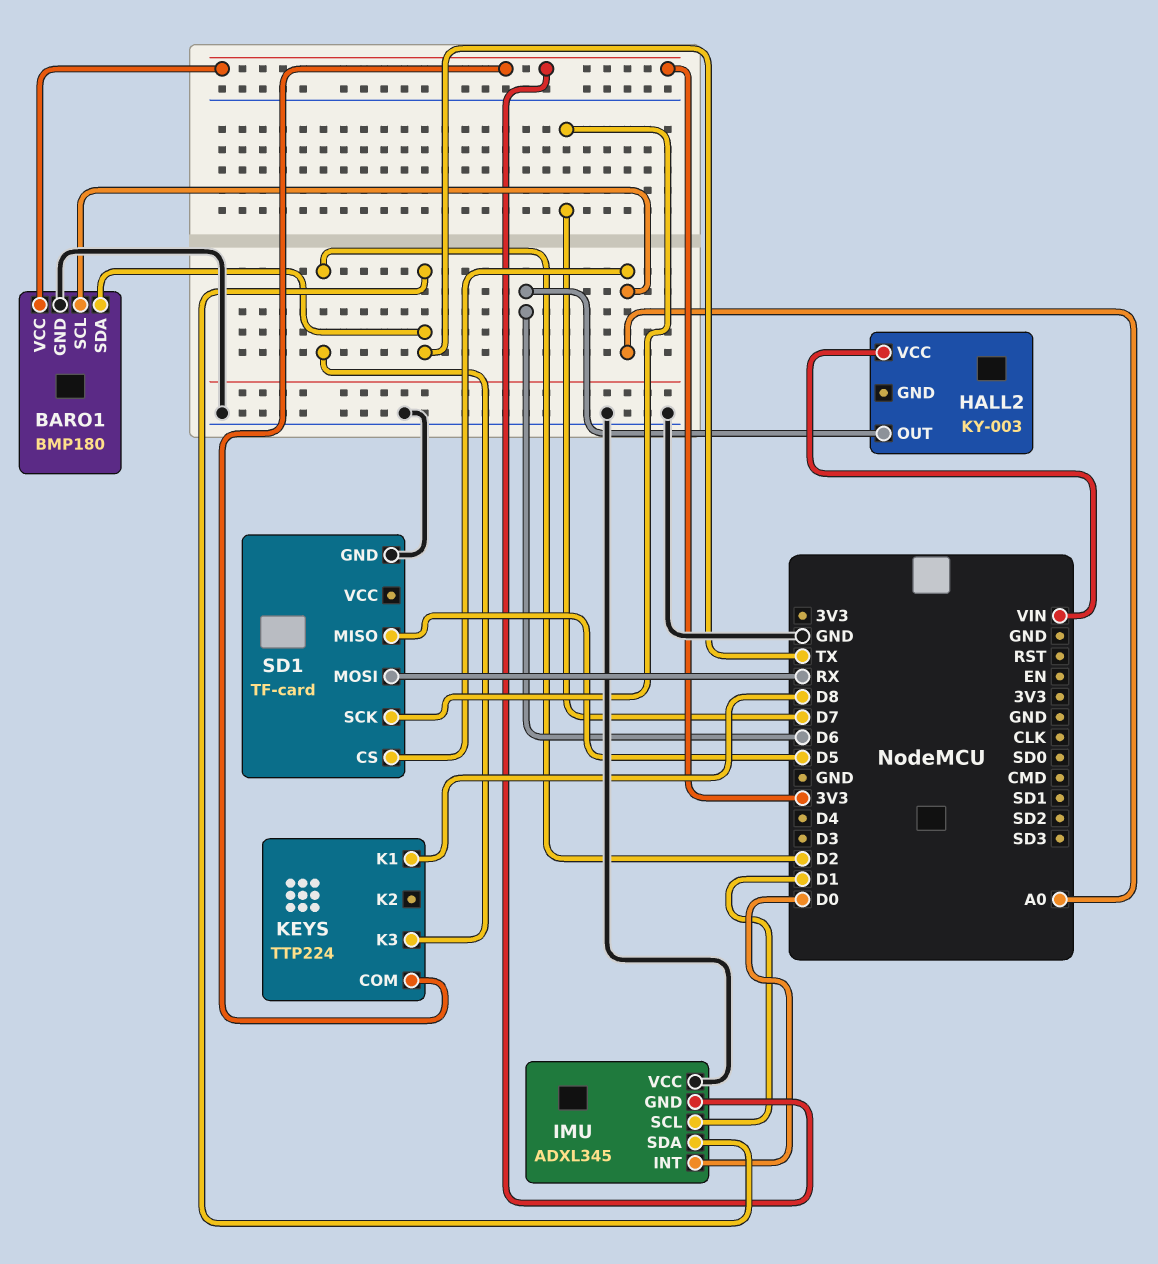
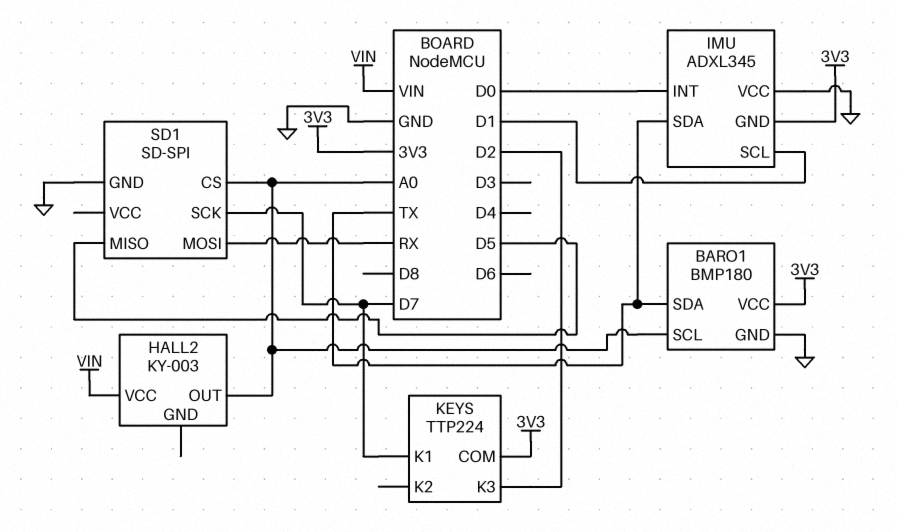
HALL2 pin OUT: D6 -> A0
KEYS pin K1: D8 -> D7
SD1: TF-card -> SD-SPI

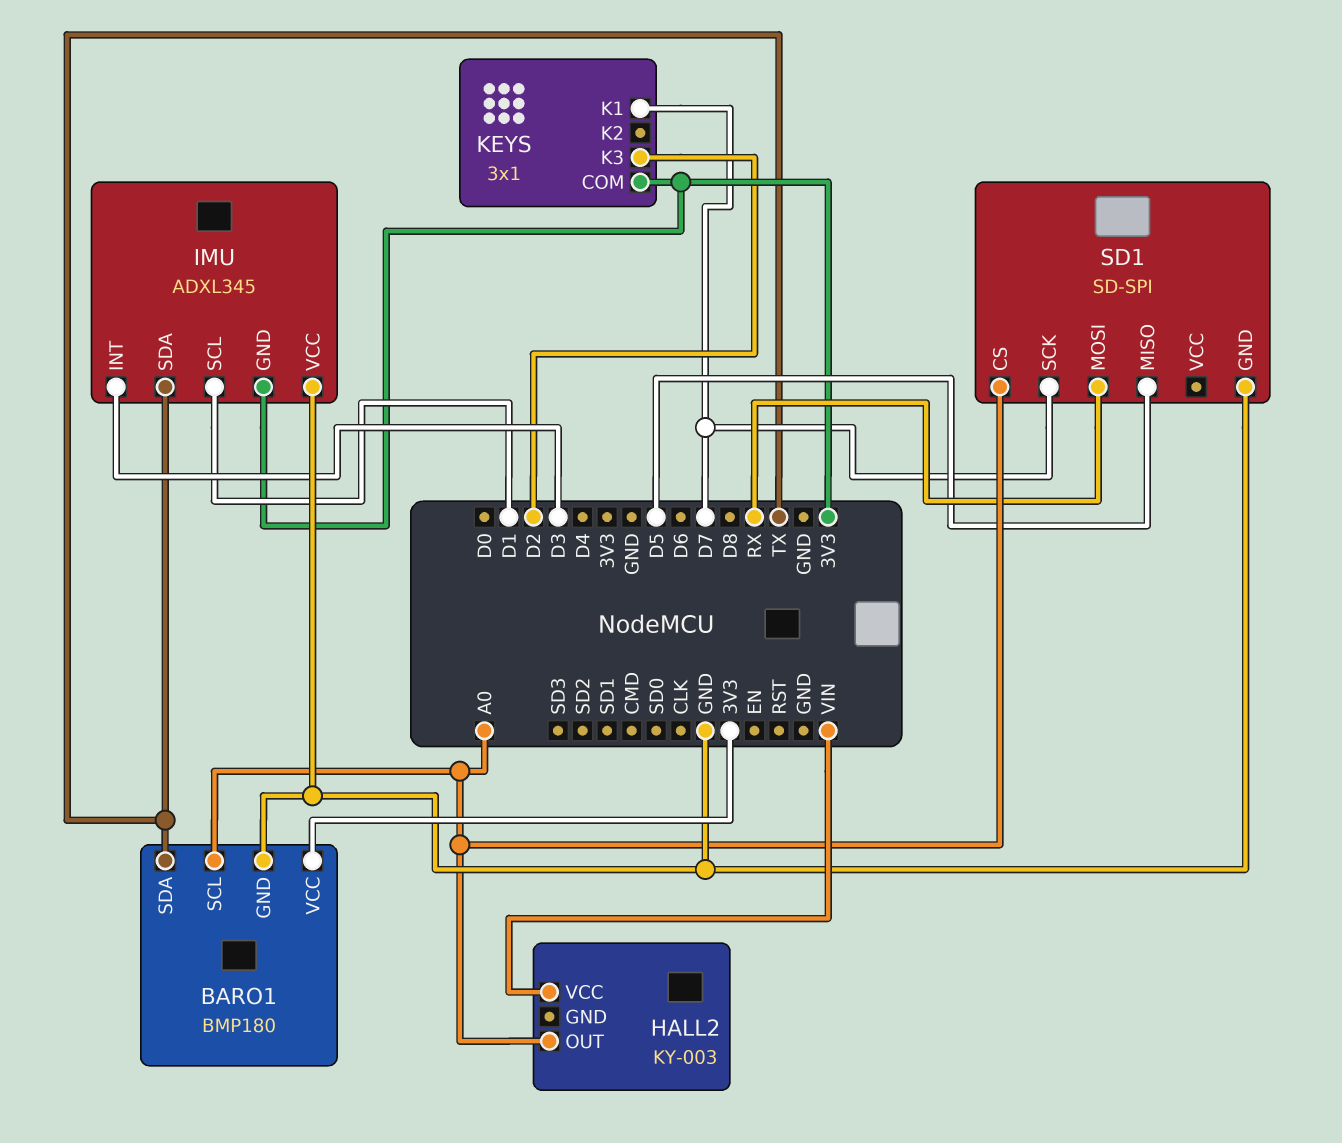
IMU pin INT: D0 -> D3
KEYS: TTP224 -> 3x1

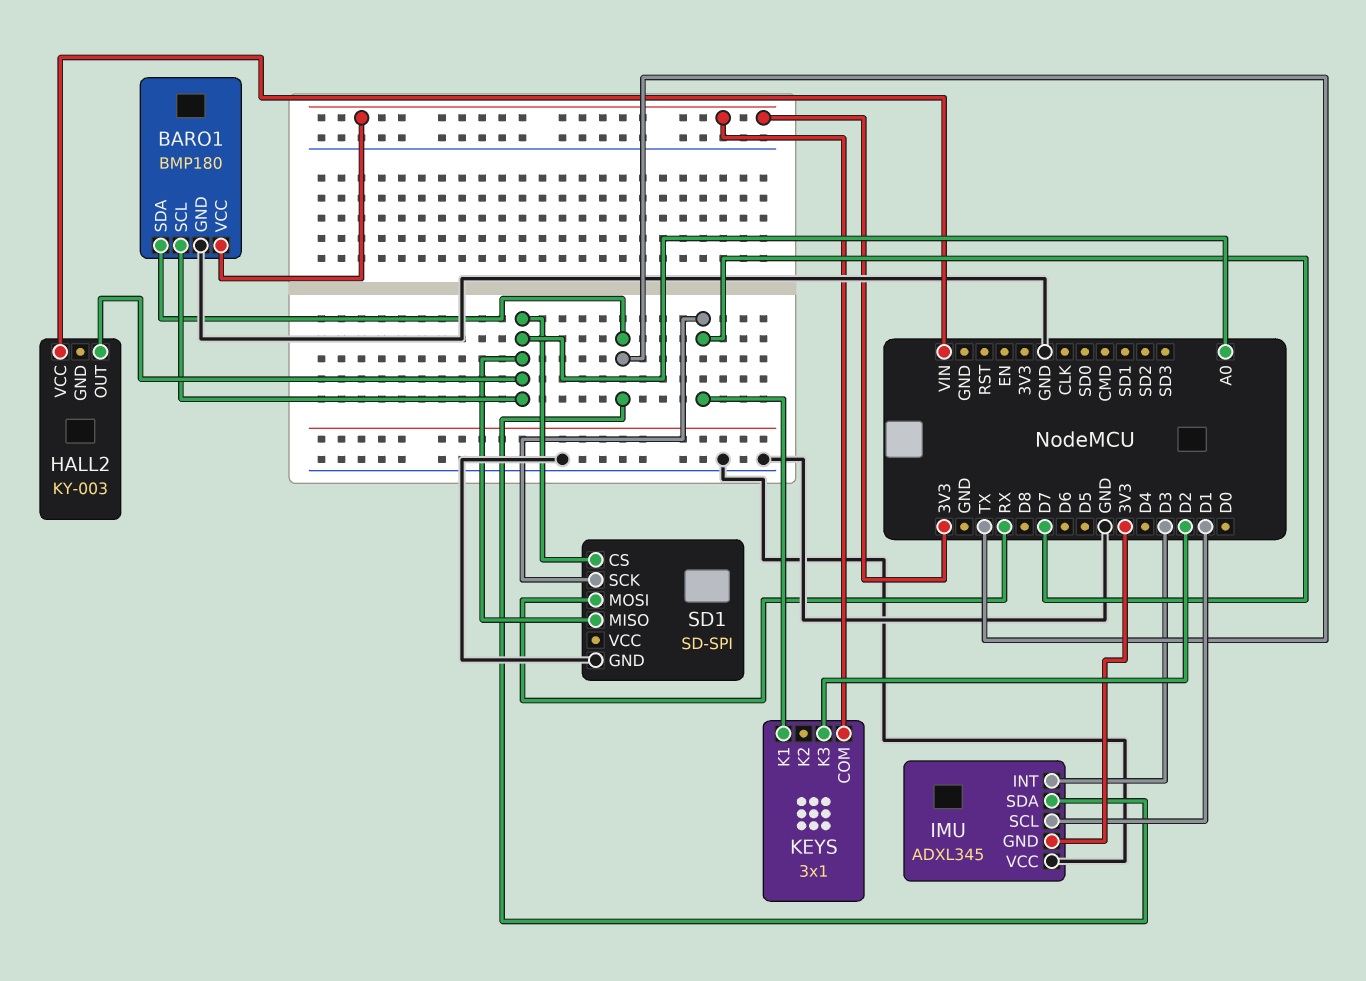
SD1 pin MISO: D5 -> A0

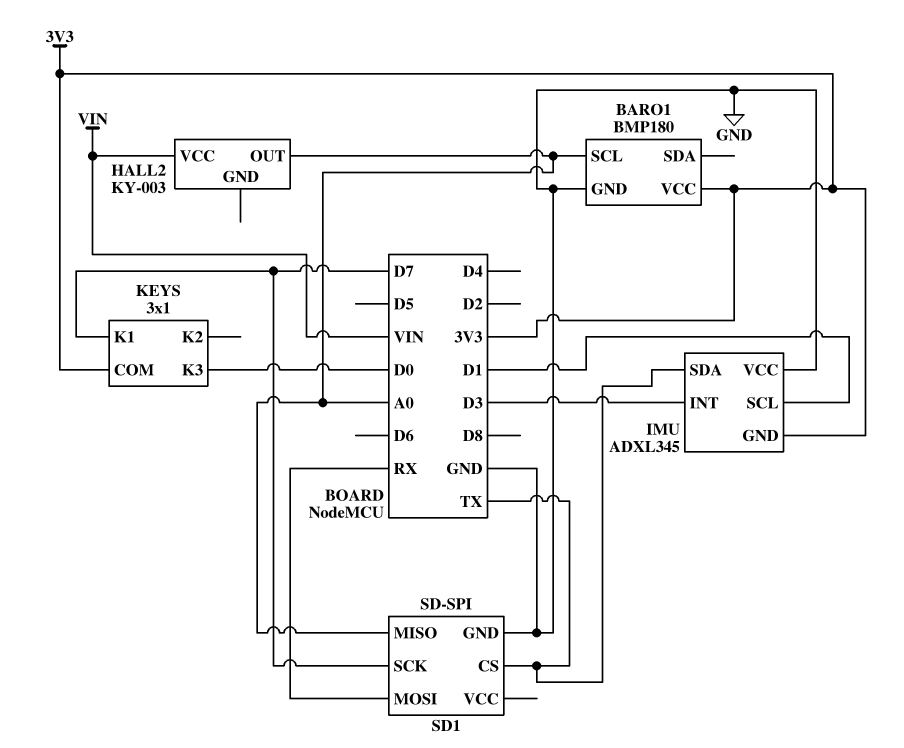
BARO1 pin SDA: TX -> none
KEYS pin K3: D2 -> D0
SD1 pin CS: A0 -> TX

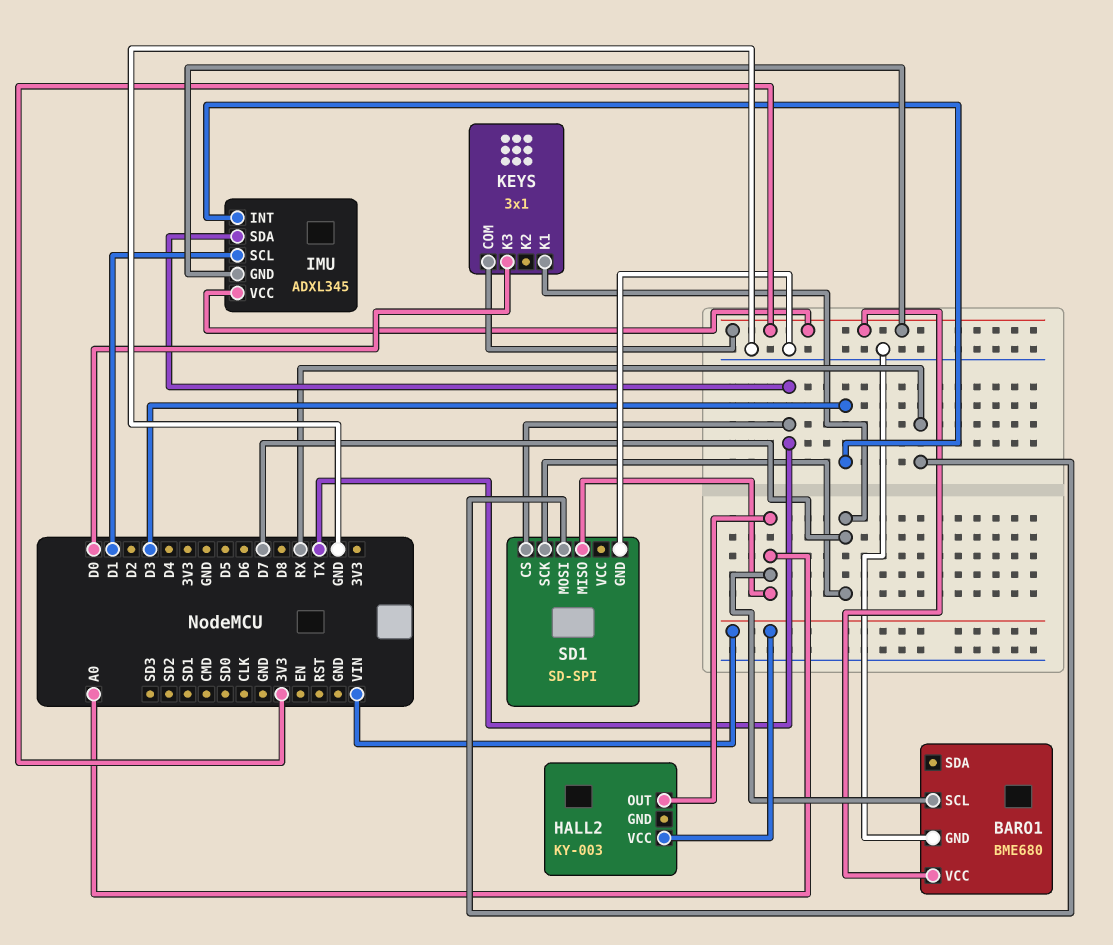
BARO1: BMP180 -> BME680
IMU pin VCC: GND -> 3V3

